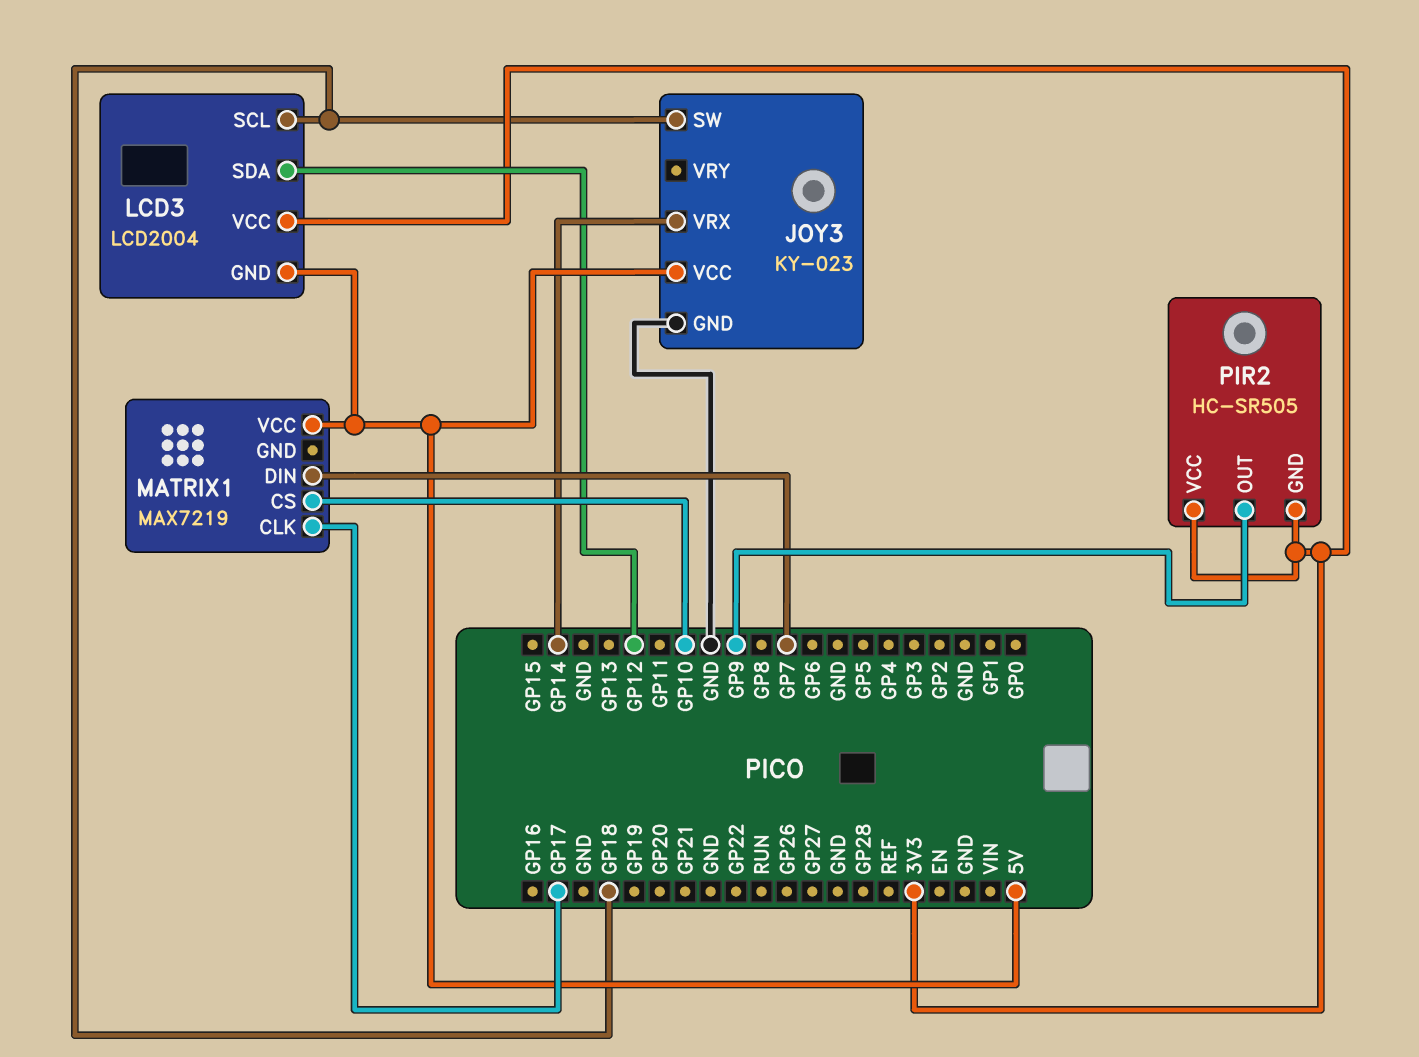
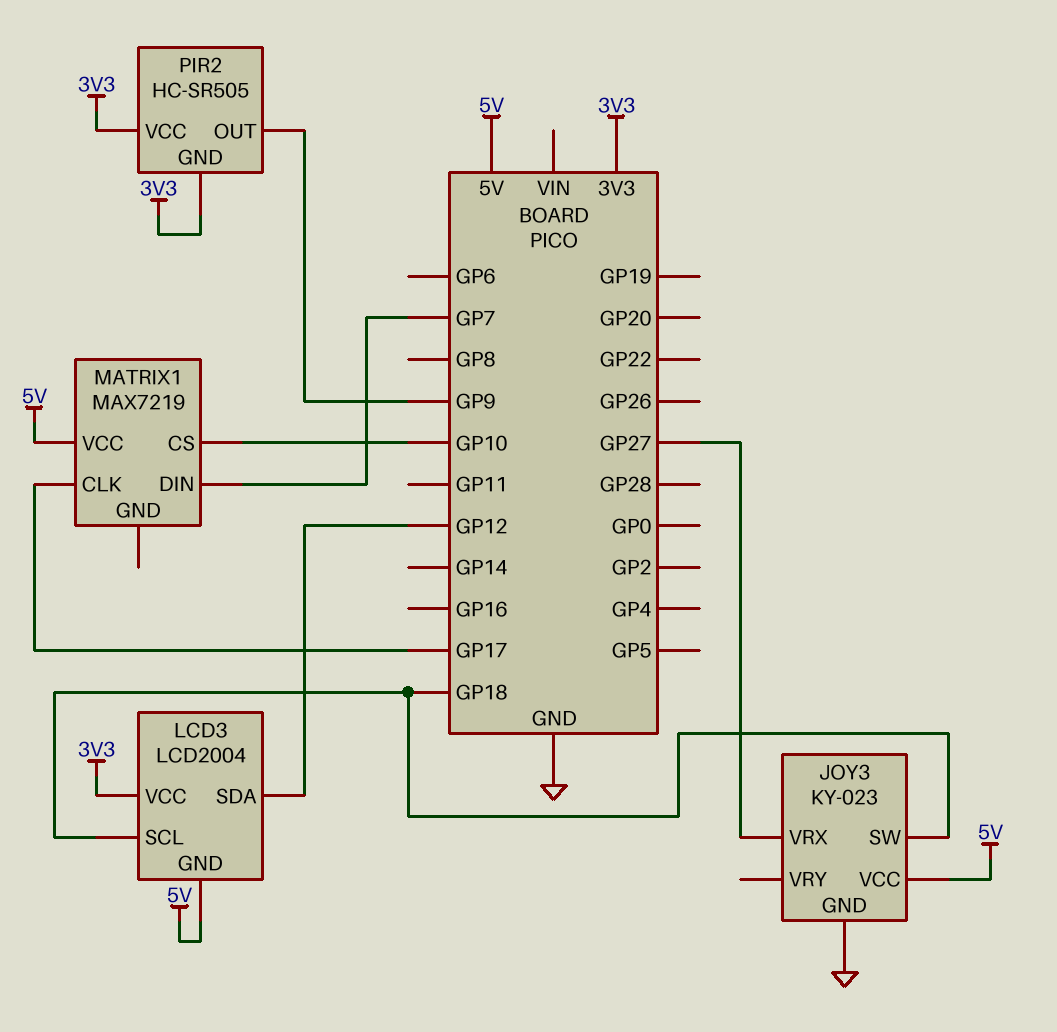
JOY3 pin VRX: GP14 -> GP27

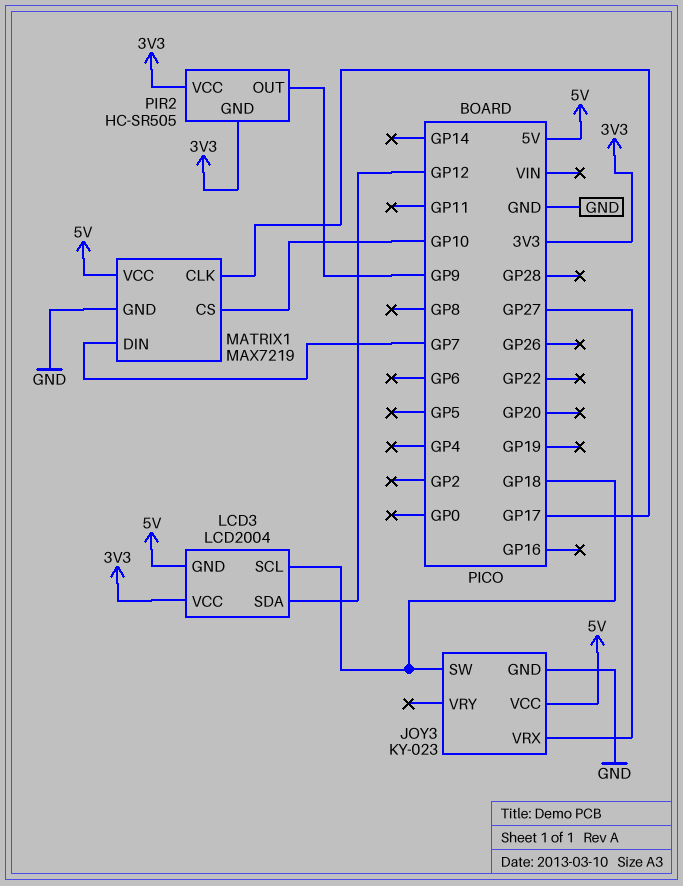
MATRIX1 pin GND: none -> GND

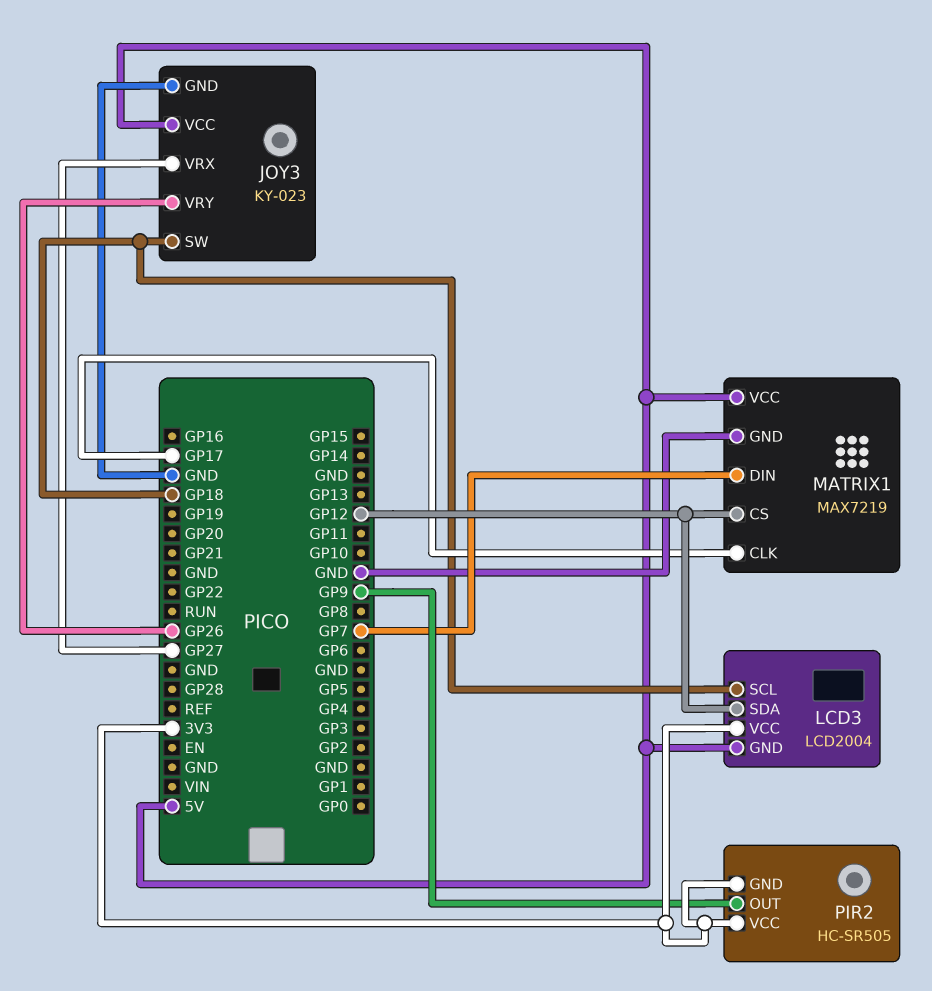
JOY3 pin VRY: none -> GP26
MATRIX1 pin CS: GP10 -> GP12

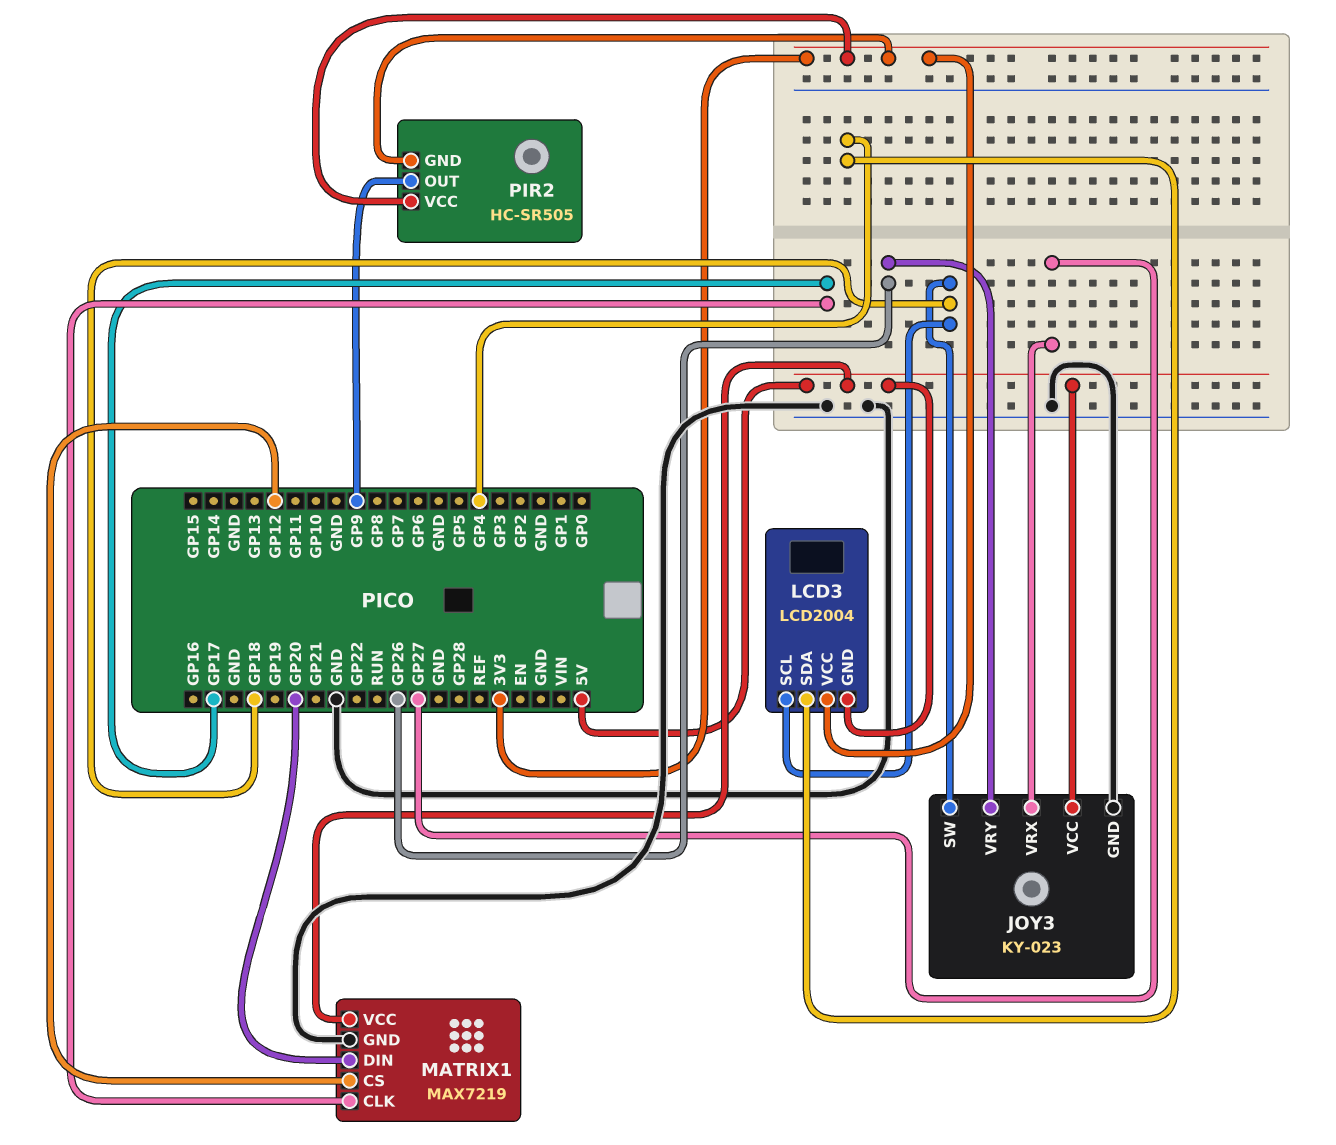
LCD3 pin SDA: GP12 -> GP4
MATRIX1 pin DIN: GP7 -> GP20

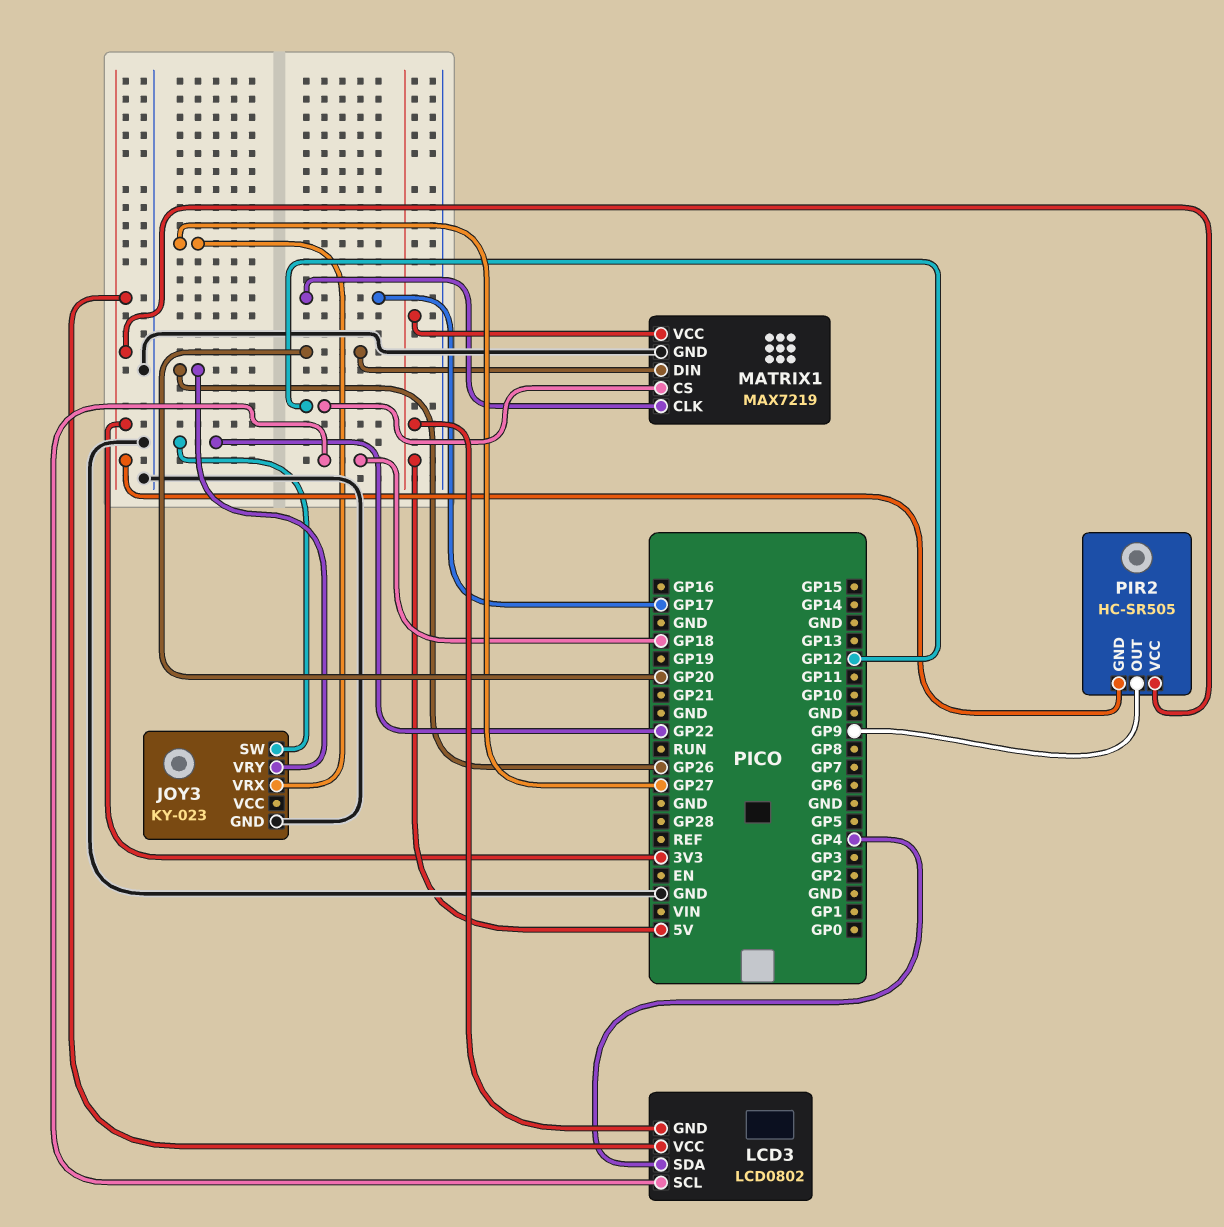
JOY3 pin SW: GP18 -> GP22
JOY3 pin VCC: 5V -> none
LCD3: LCD2004 -> LCD0802

